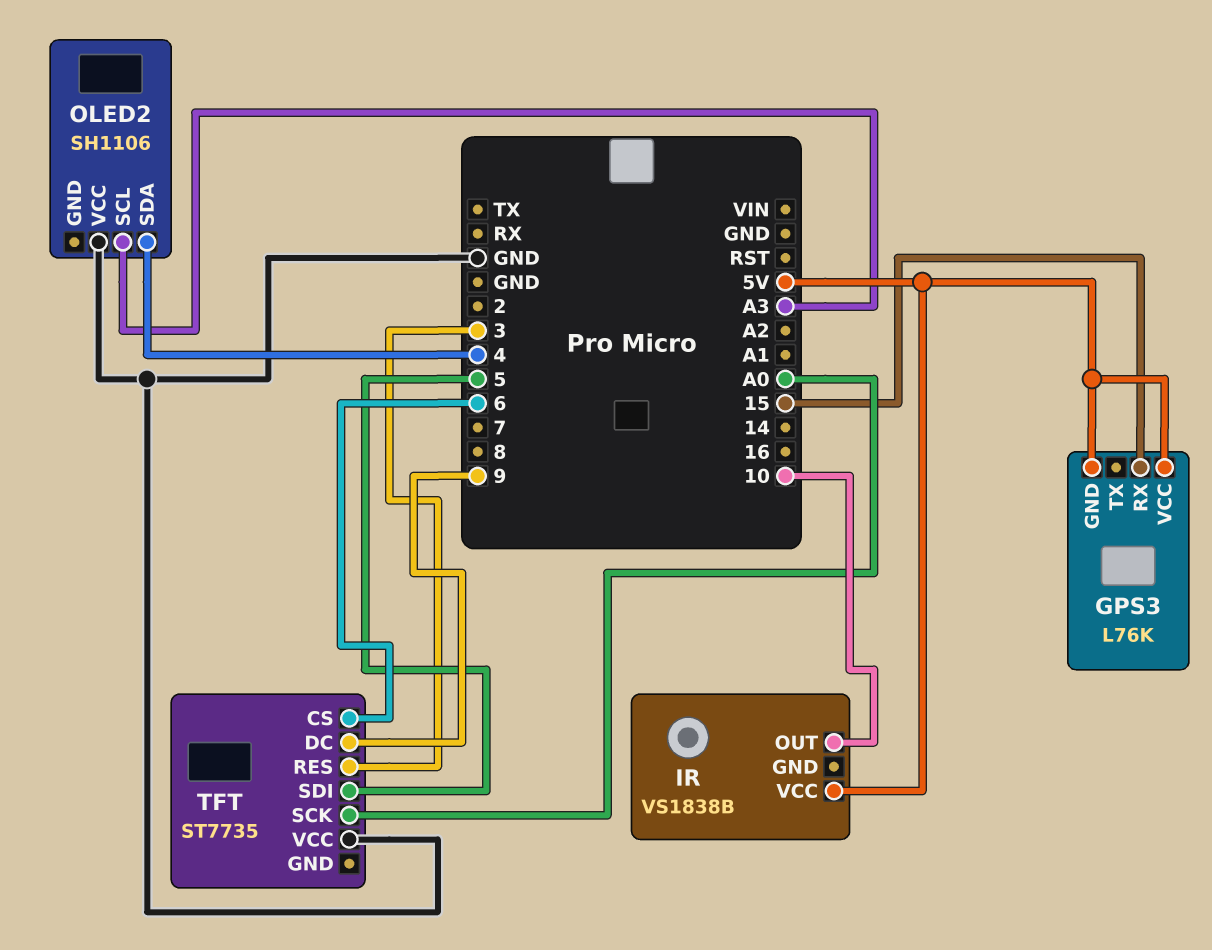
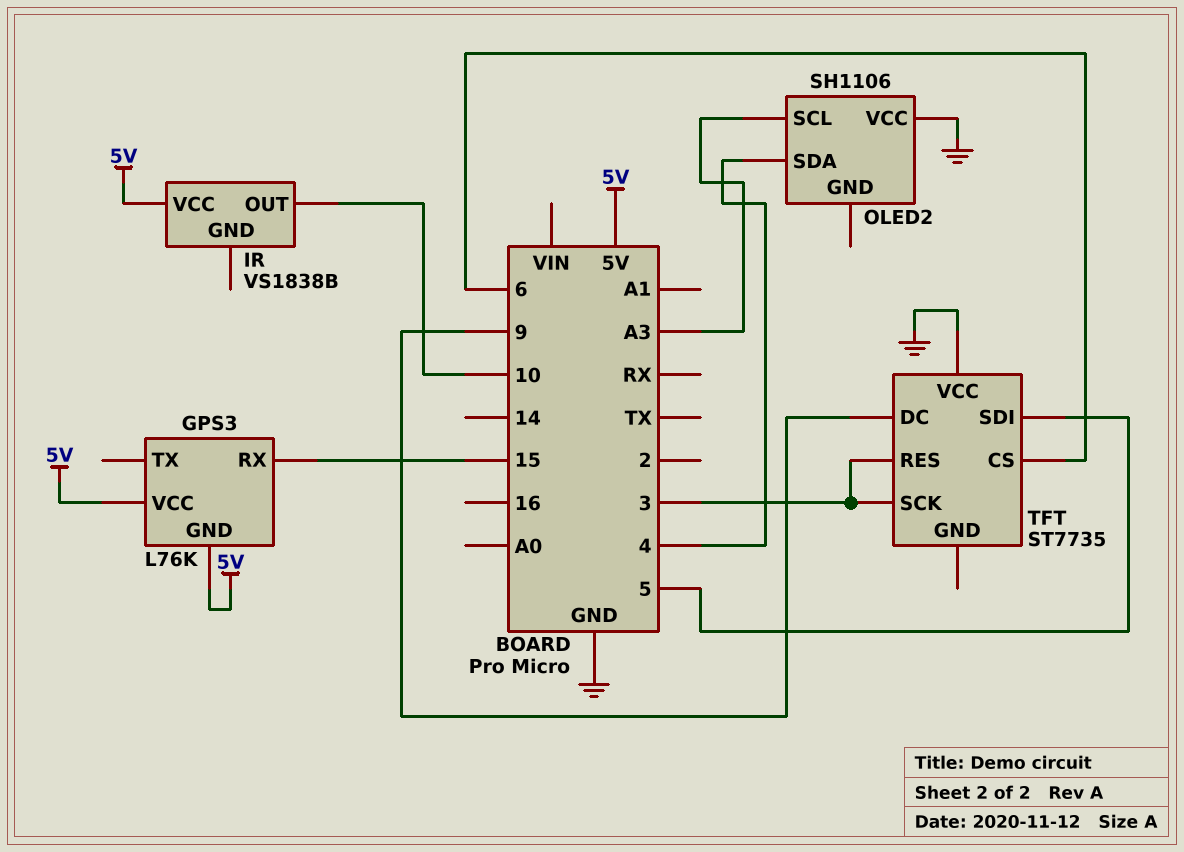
TFT pin SCK: A0 -> 3

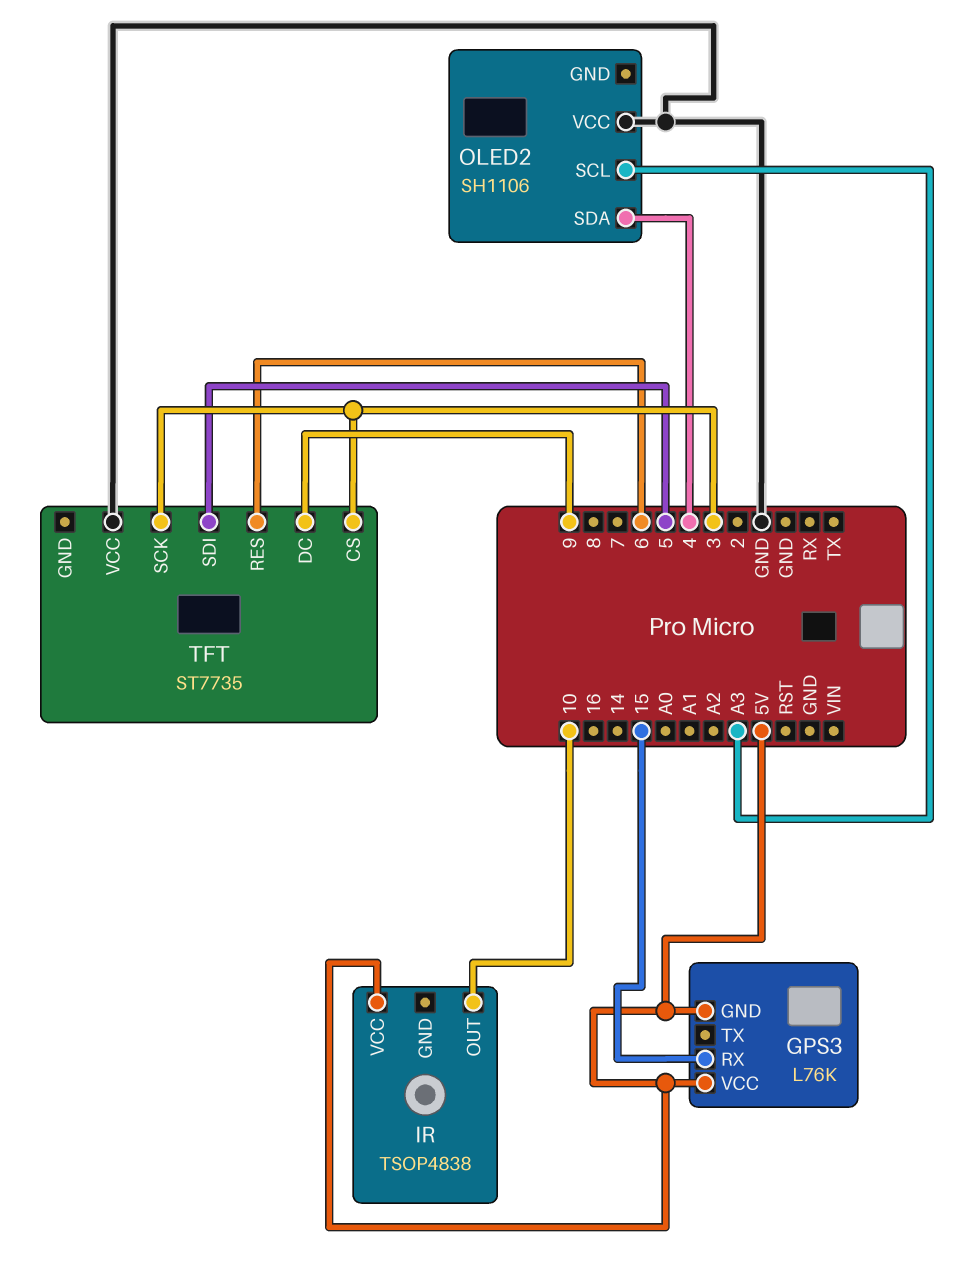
IR: VS1838B -> TSOP4838
TFT pin CS: 6 -> 3
TFT pin RES: 3 -> 6

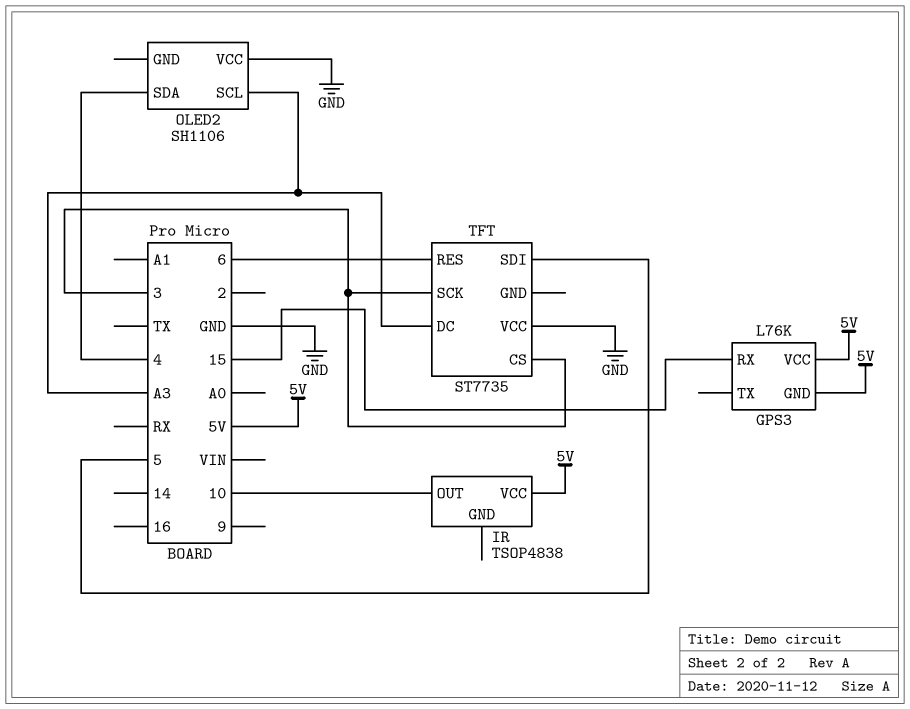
TFT pin DC: 9 -> A3

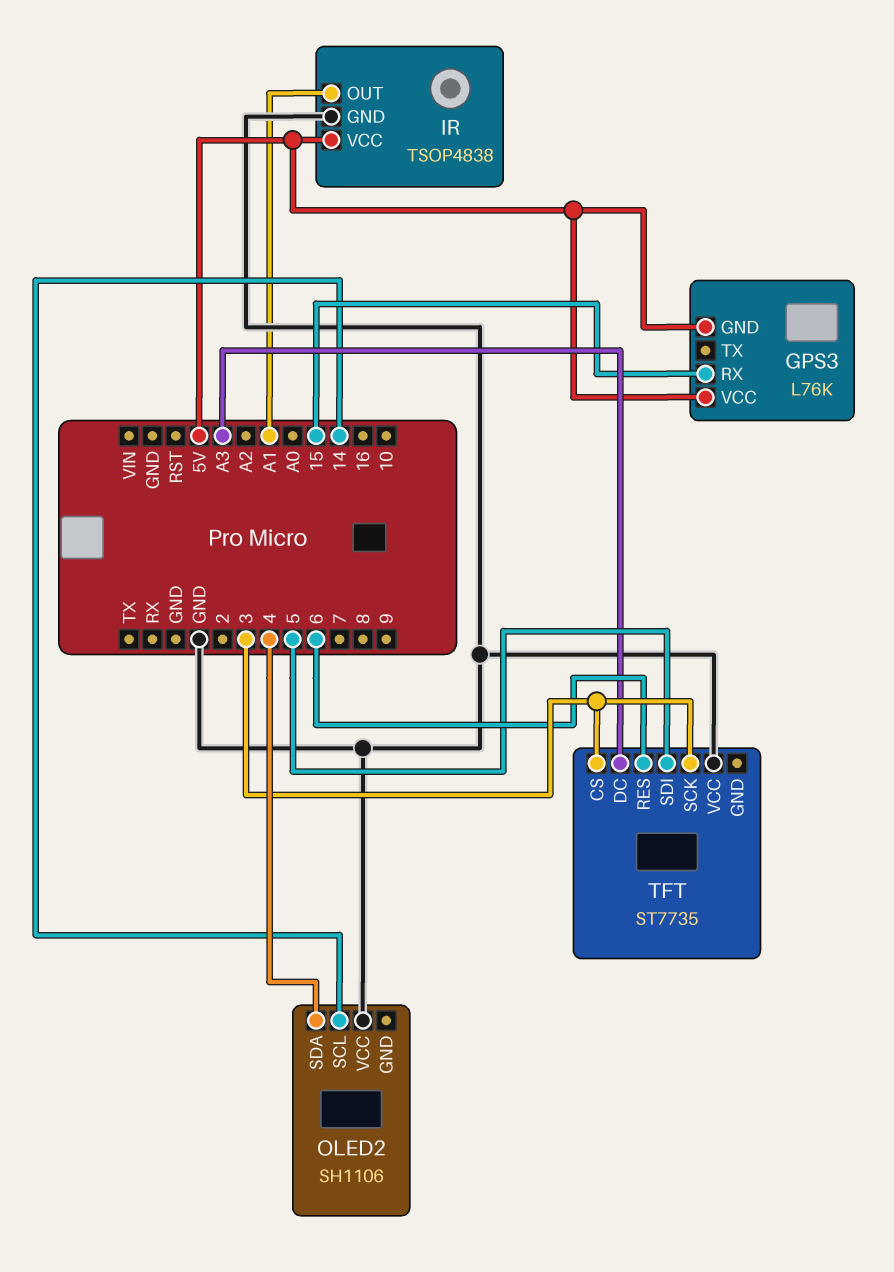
IR pin GND: none -> GND
IR pin OUT: 10 -> A1
OLED2 pin SCL: A3 -> 14

